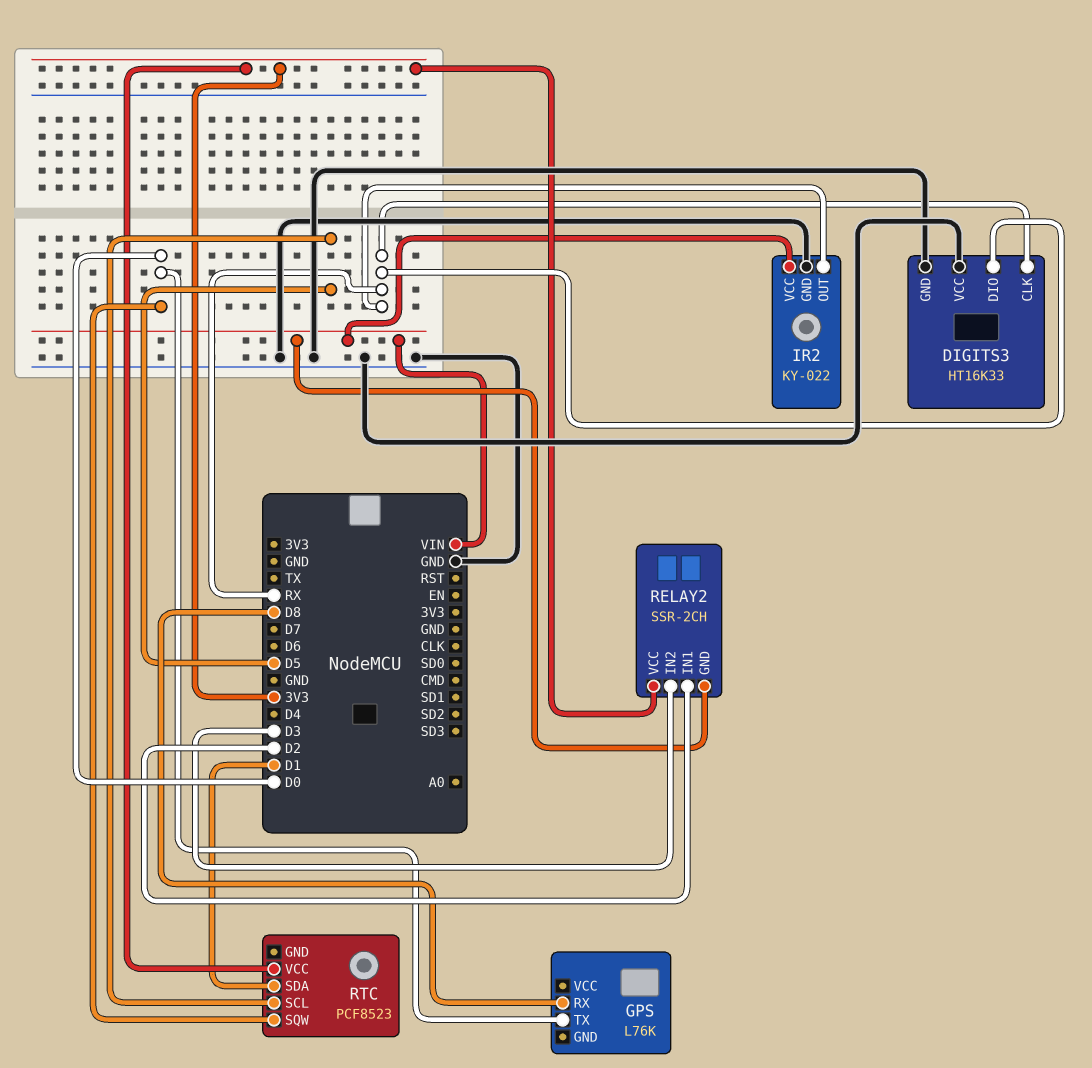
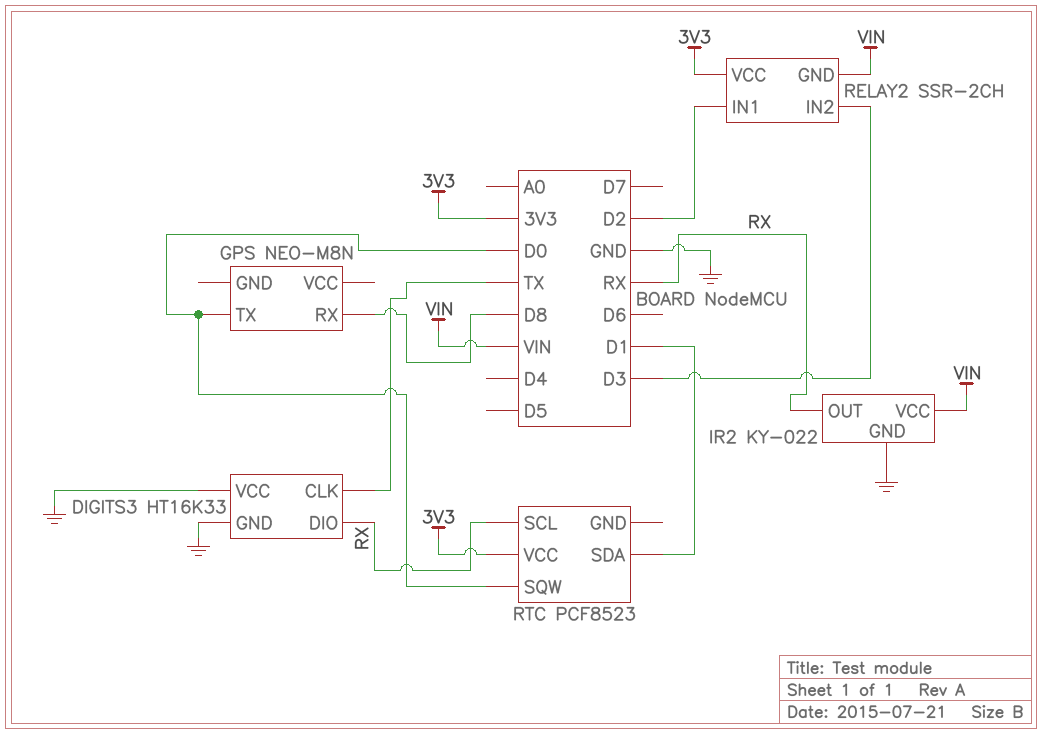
DIGITS3 pin CLK: RX -> TX
GPS: L76K -> NEO-M8N
RTC pin SCL: D5 -> RX

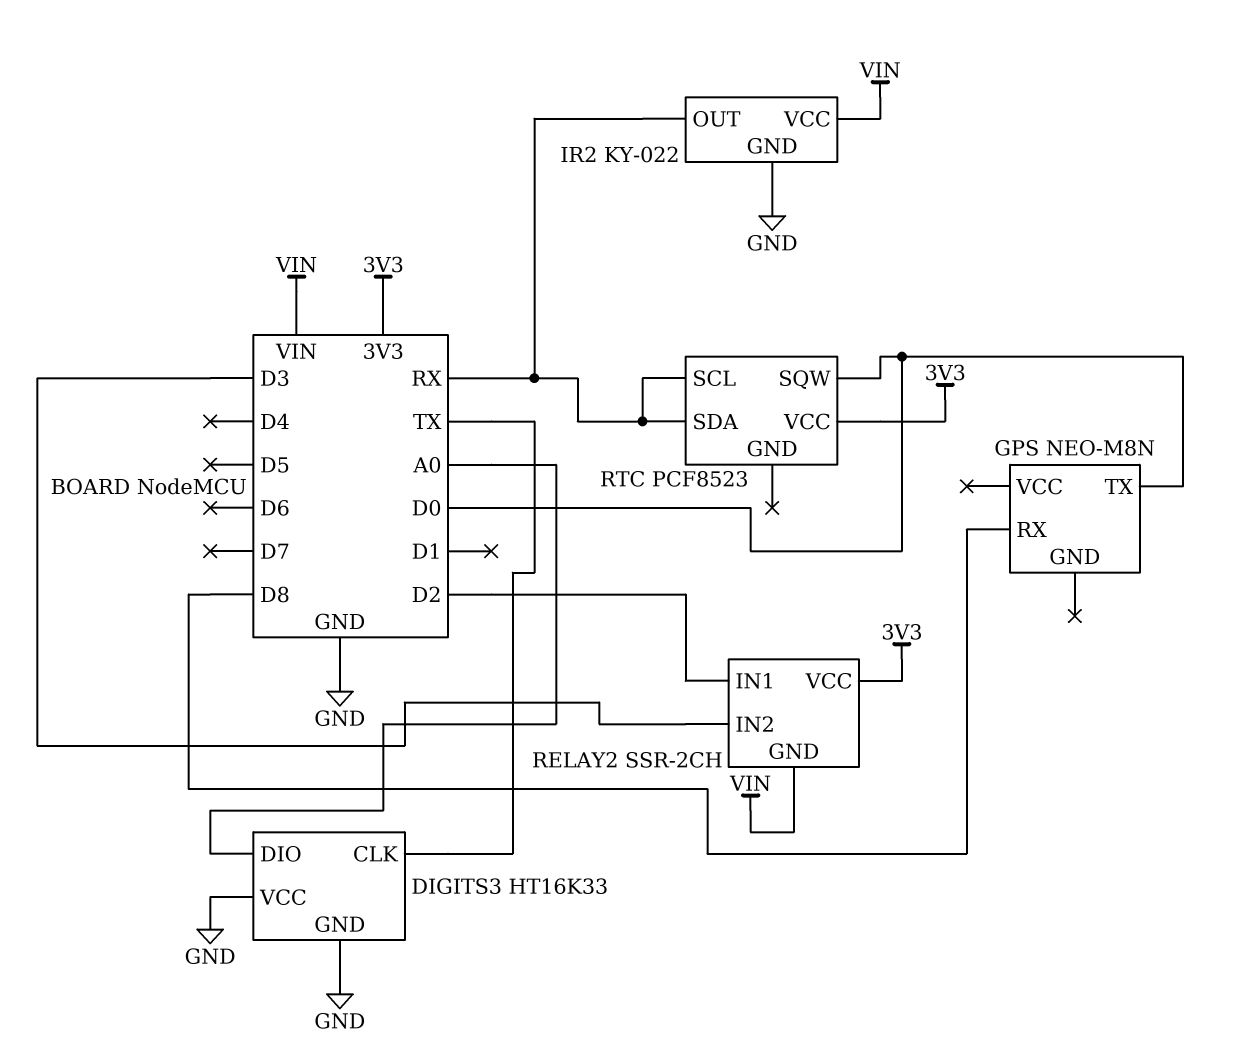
DIGITS3 pin DIO: RX -> A0
RTC pin SDA: D1 -> RX

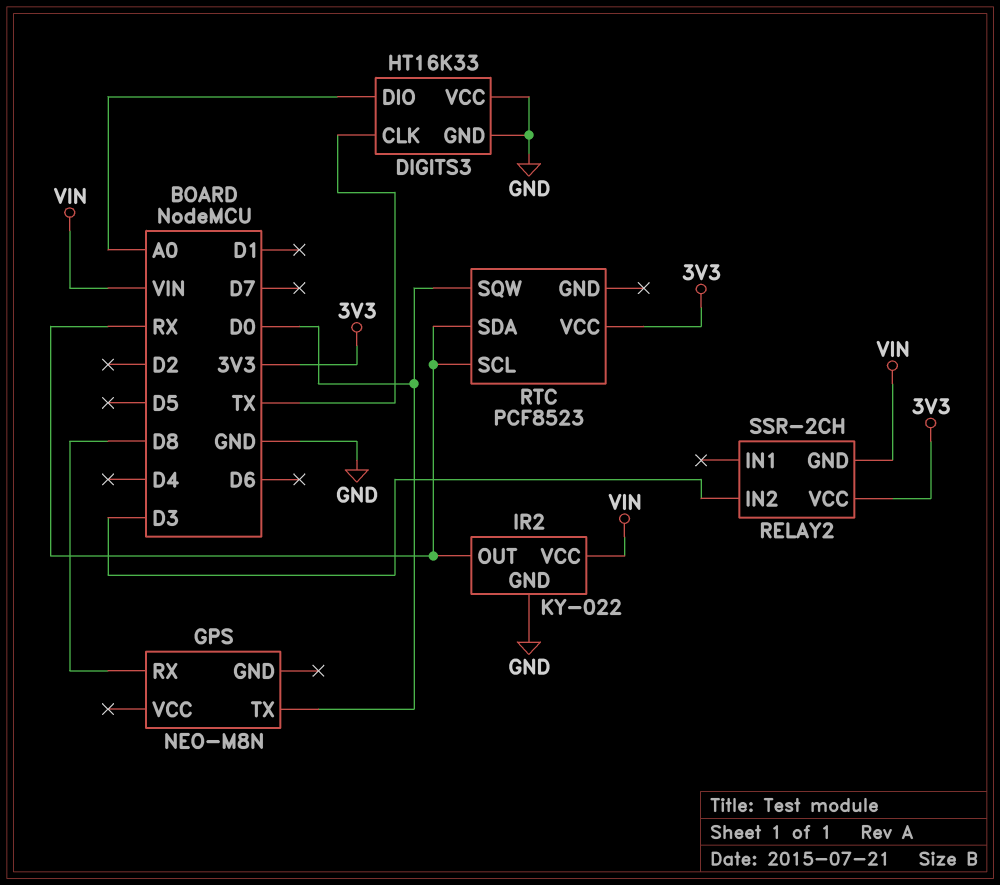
RELAY2 pin IN1: D2 -> none

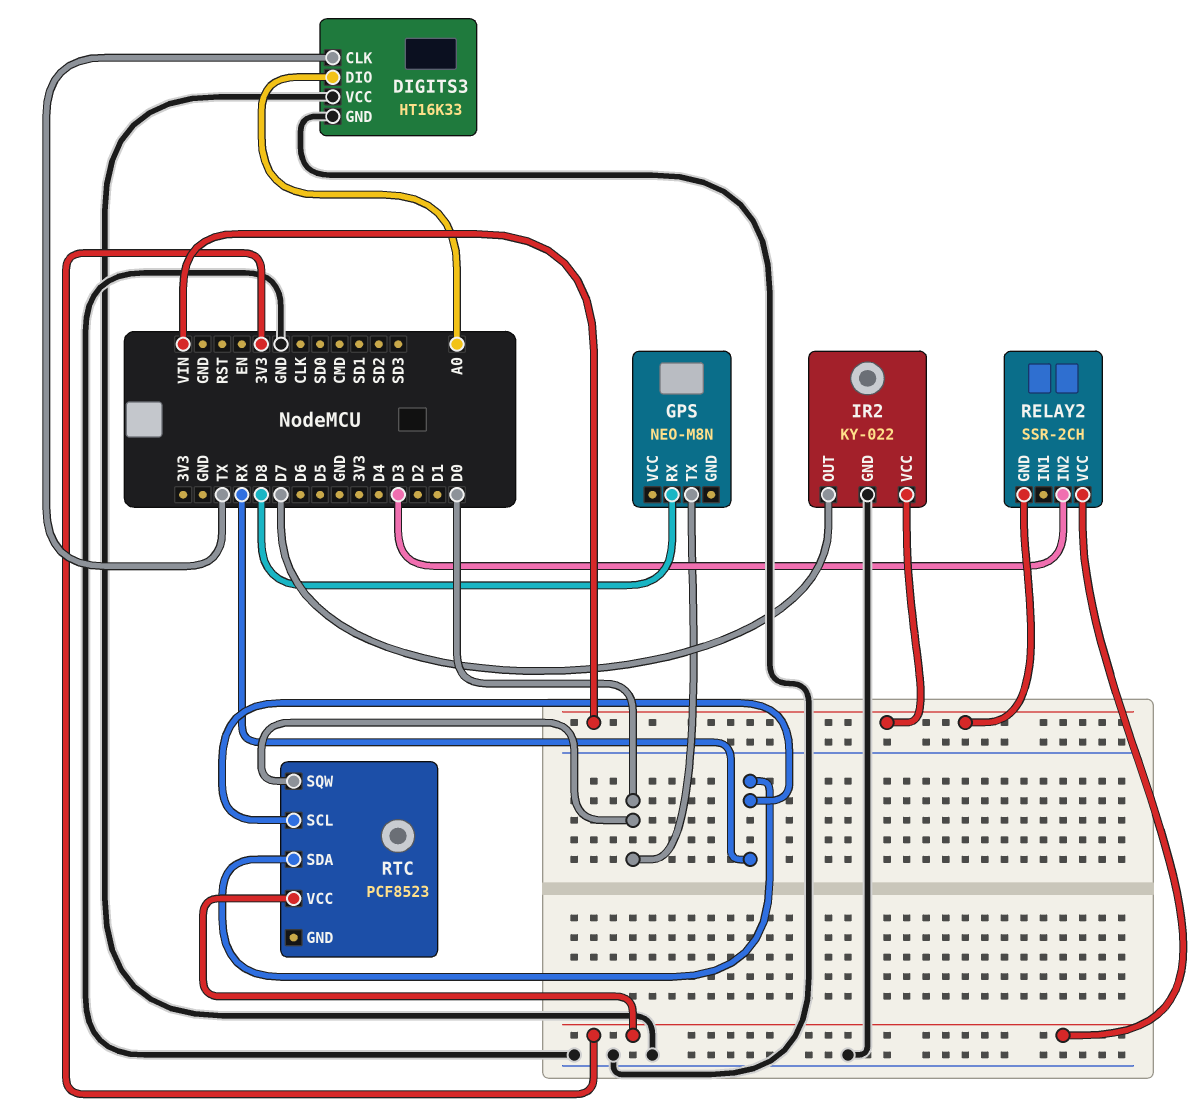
IR2 pin OUT: RX -> D7

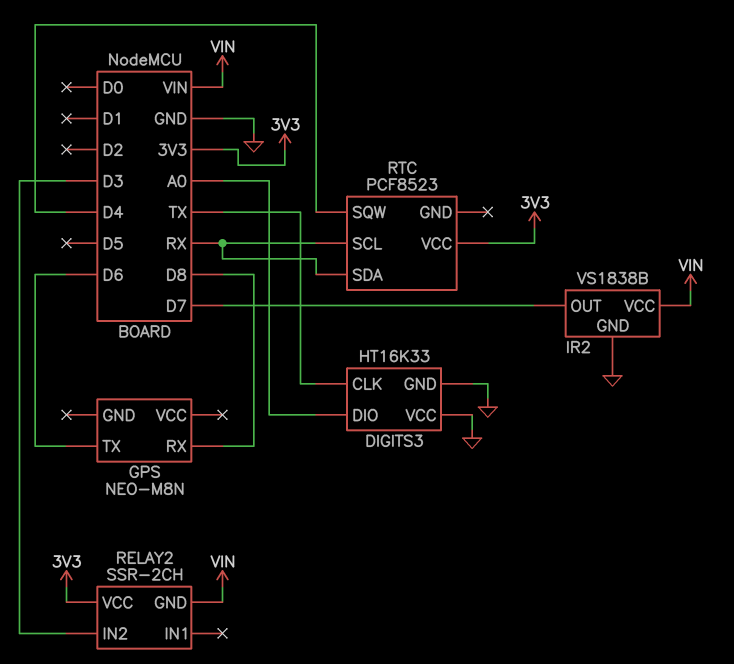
GPS pin TX: D0 -> D6
IR2: KY-022 -> VS1838B
RTC pin SQW: D0 -> D4

